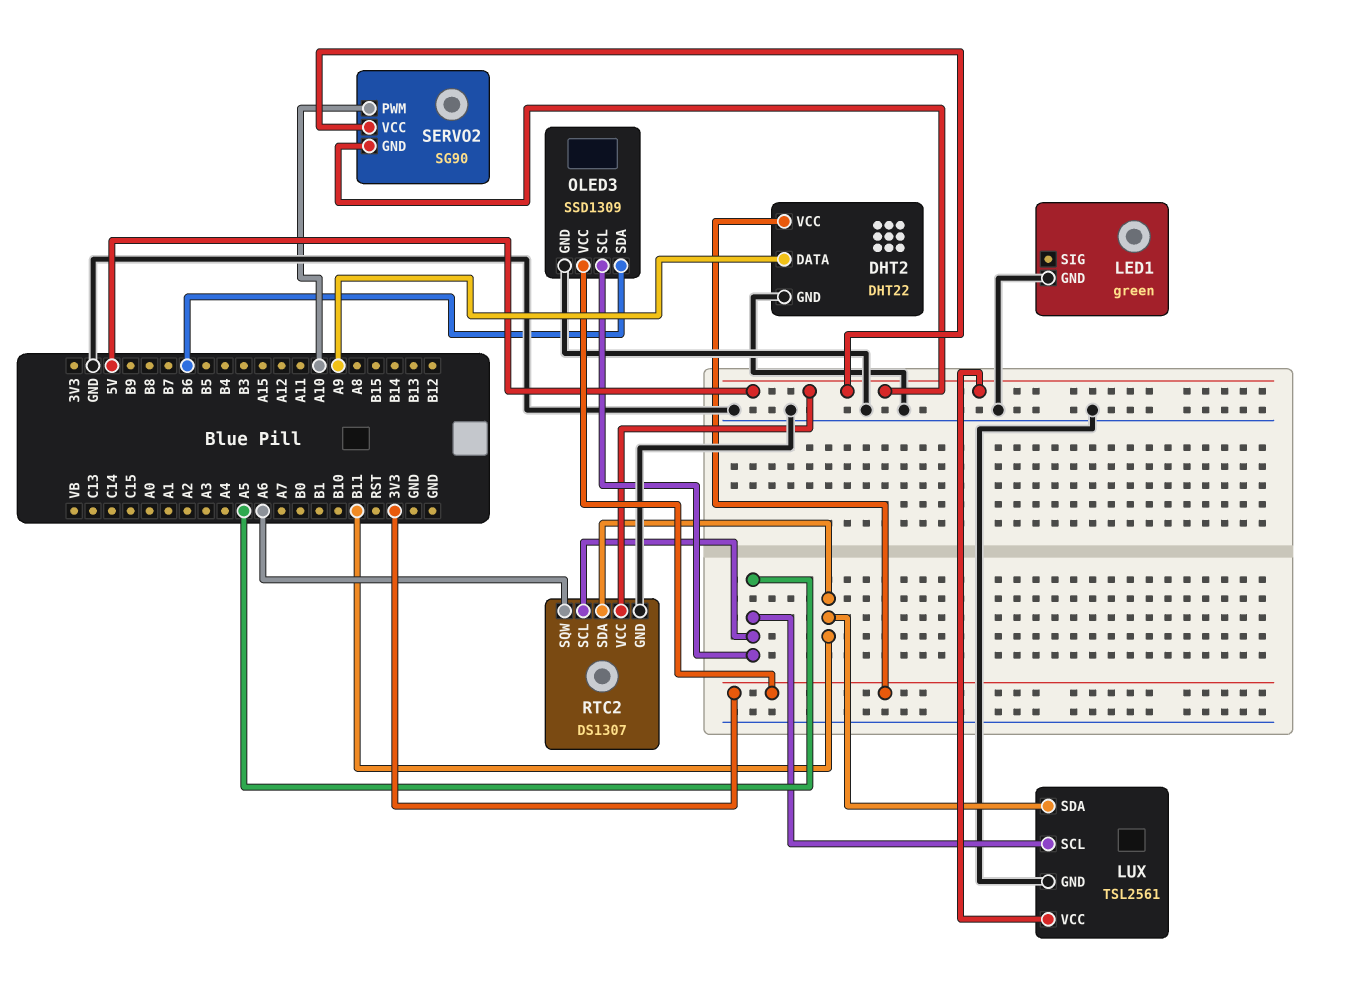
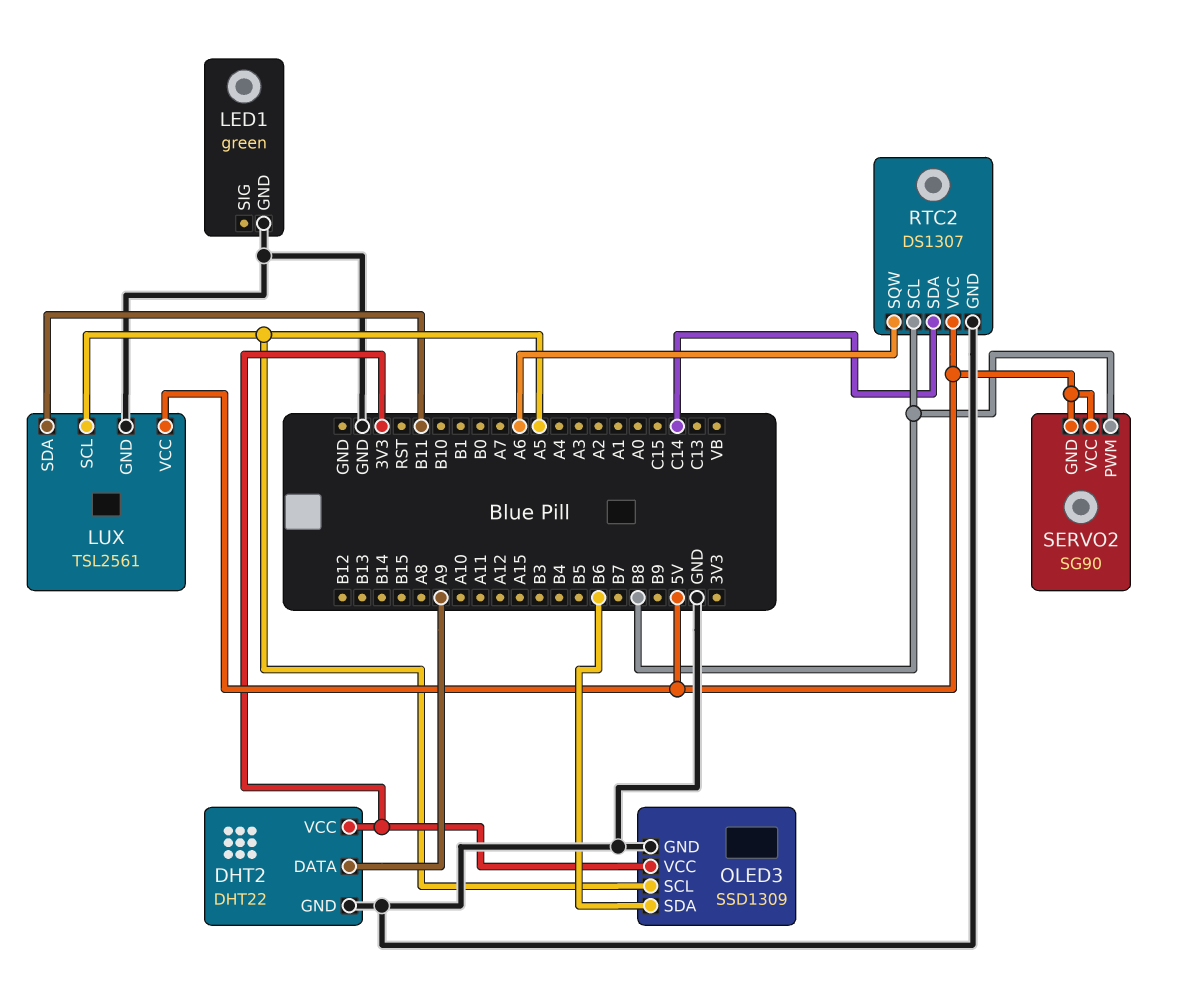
RTC2 pin SCL: A5 -> B8
RTC2 pin SDA: B11 -> C14
SERVO2 pin PWM: A10 -> B8

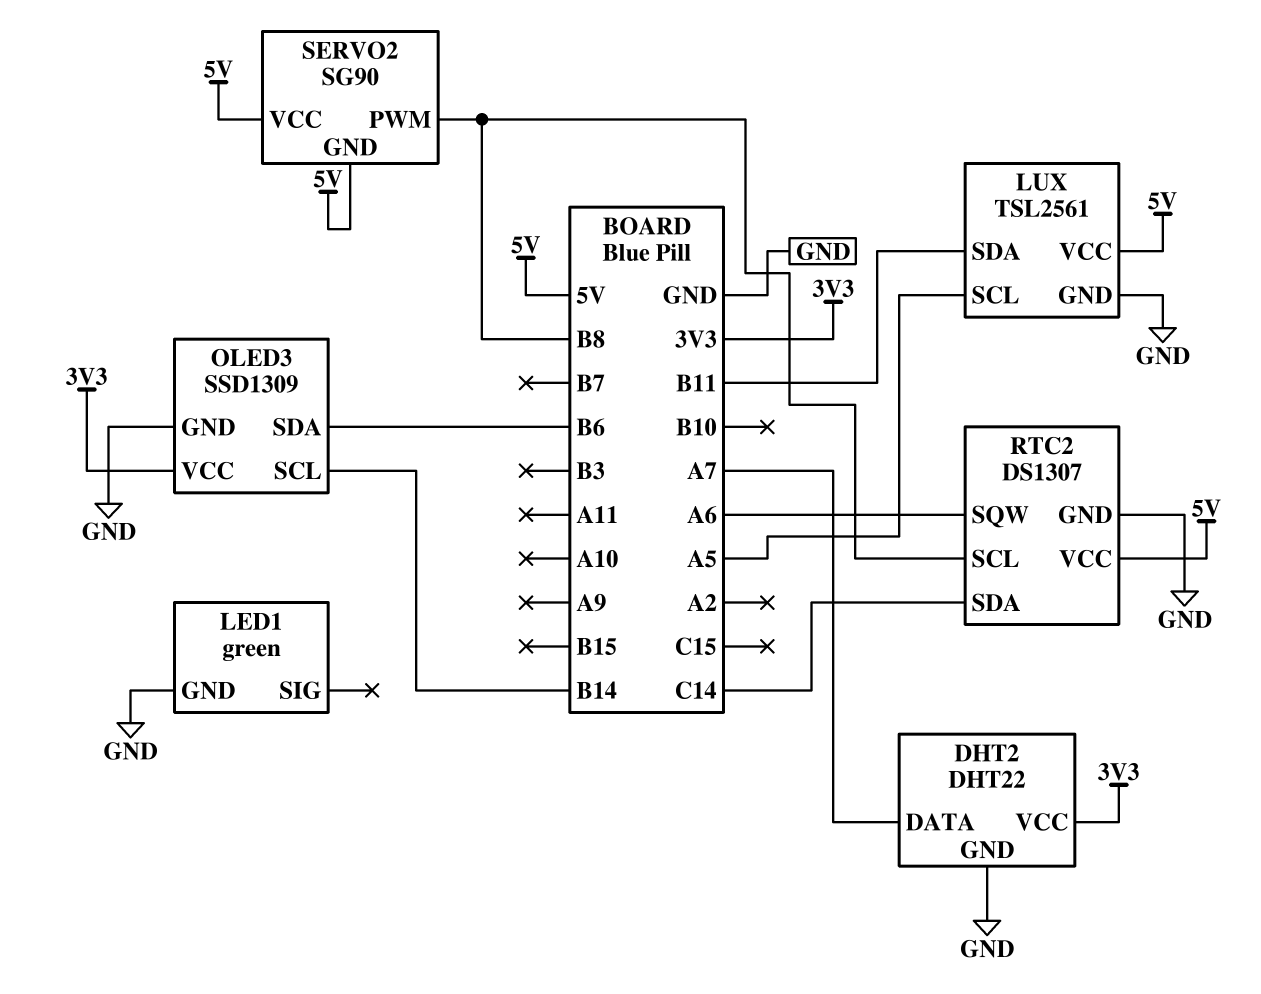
DHT2 pin DATA: A9 -> A7
OLED3 pin SCL: A5 -> B14

